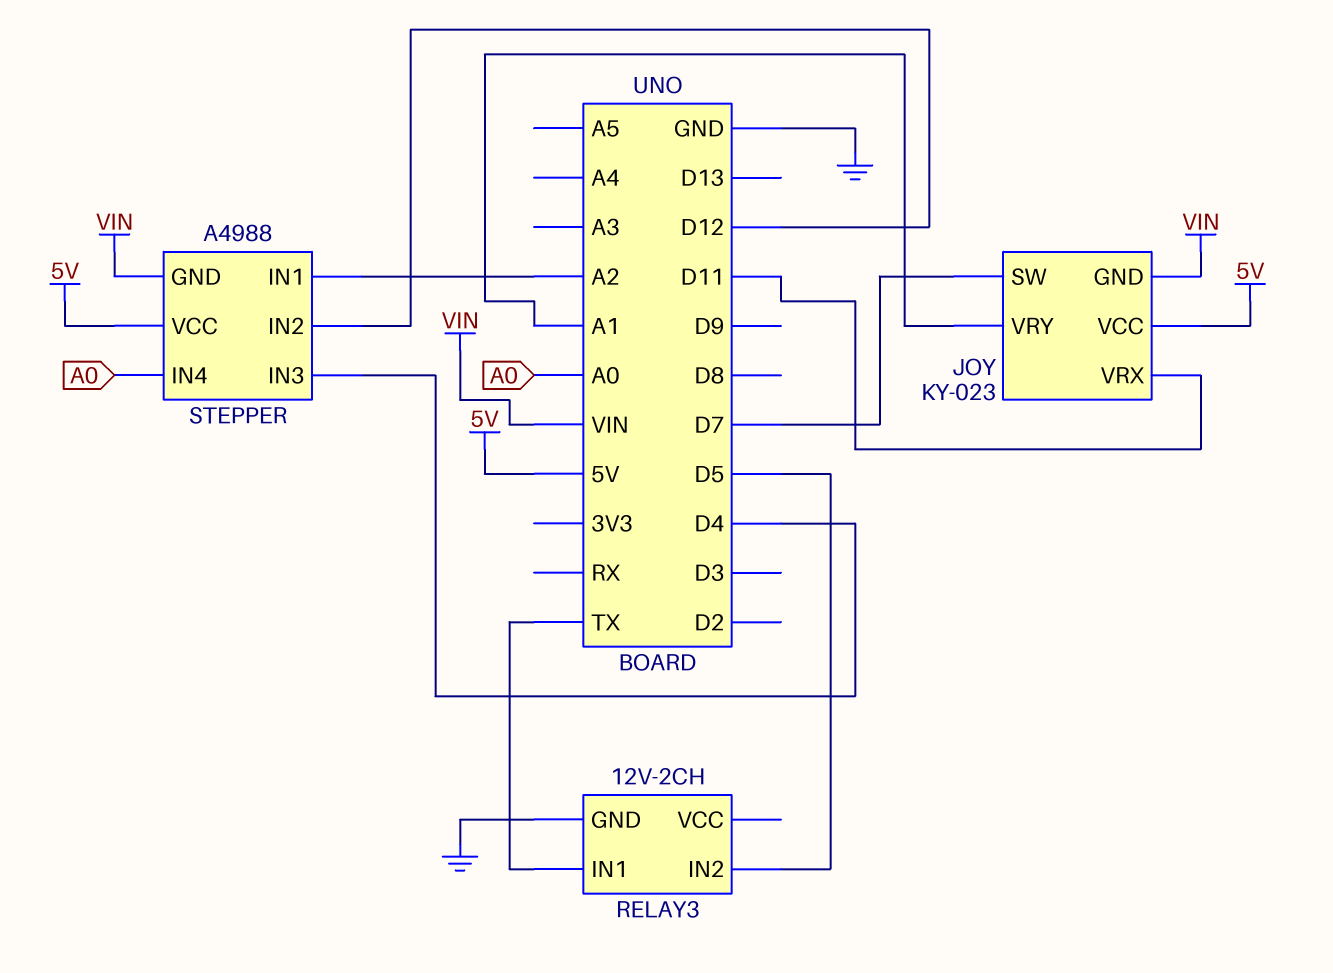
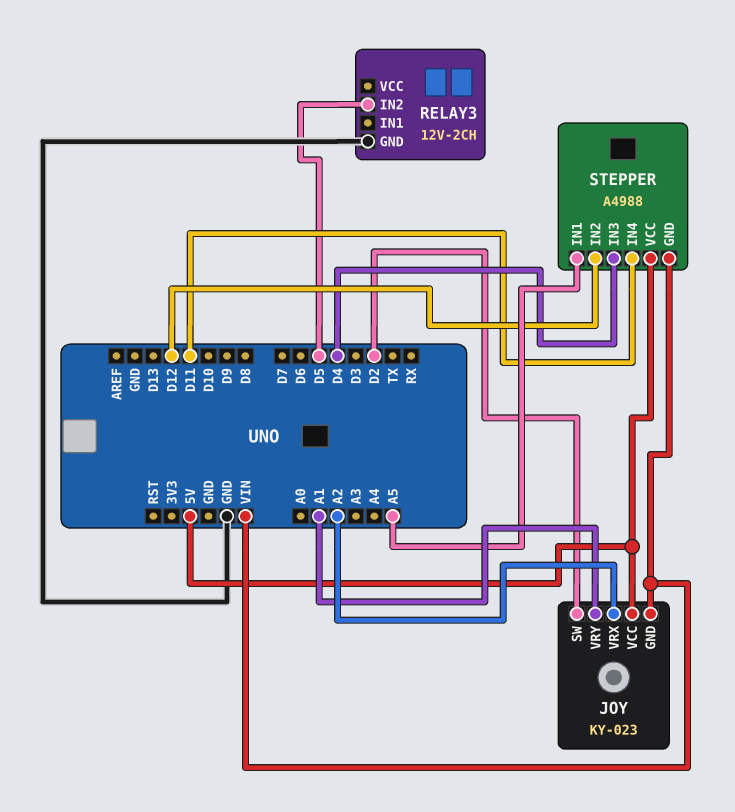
JOY pin SW: D7 -> D2
JOY pin VRX: D11 -> A2
RELAY3 pin IN1: TX -> none
STEPPER pin IN1: A2 -> A5
STEPPER pin IN4: A0 -> D11

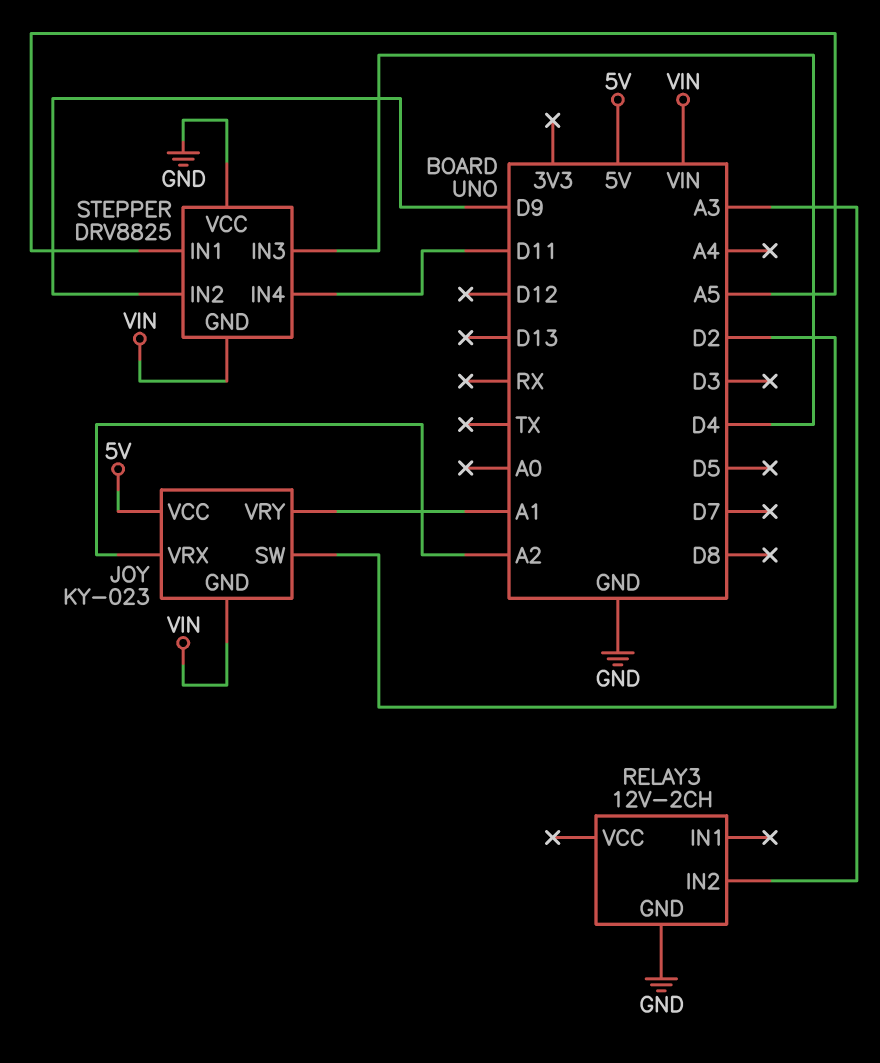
RELAY3 pin IN2: D5 -> A3
STEPPER: A4988 -> DRV8825
STEPPER pin IN2: D12 -> D9
STEPPER pin VCC: 5V -> GND

